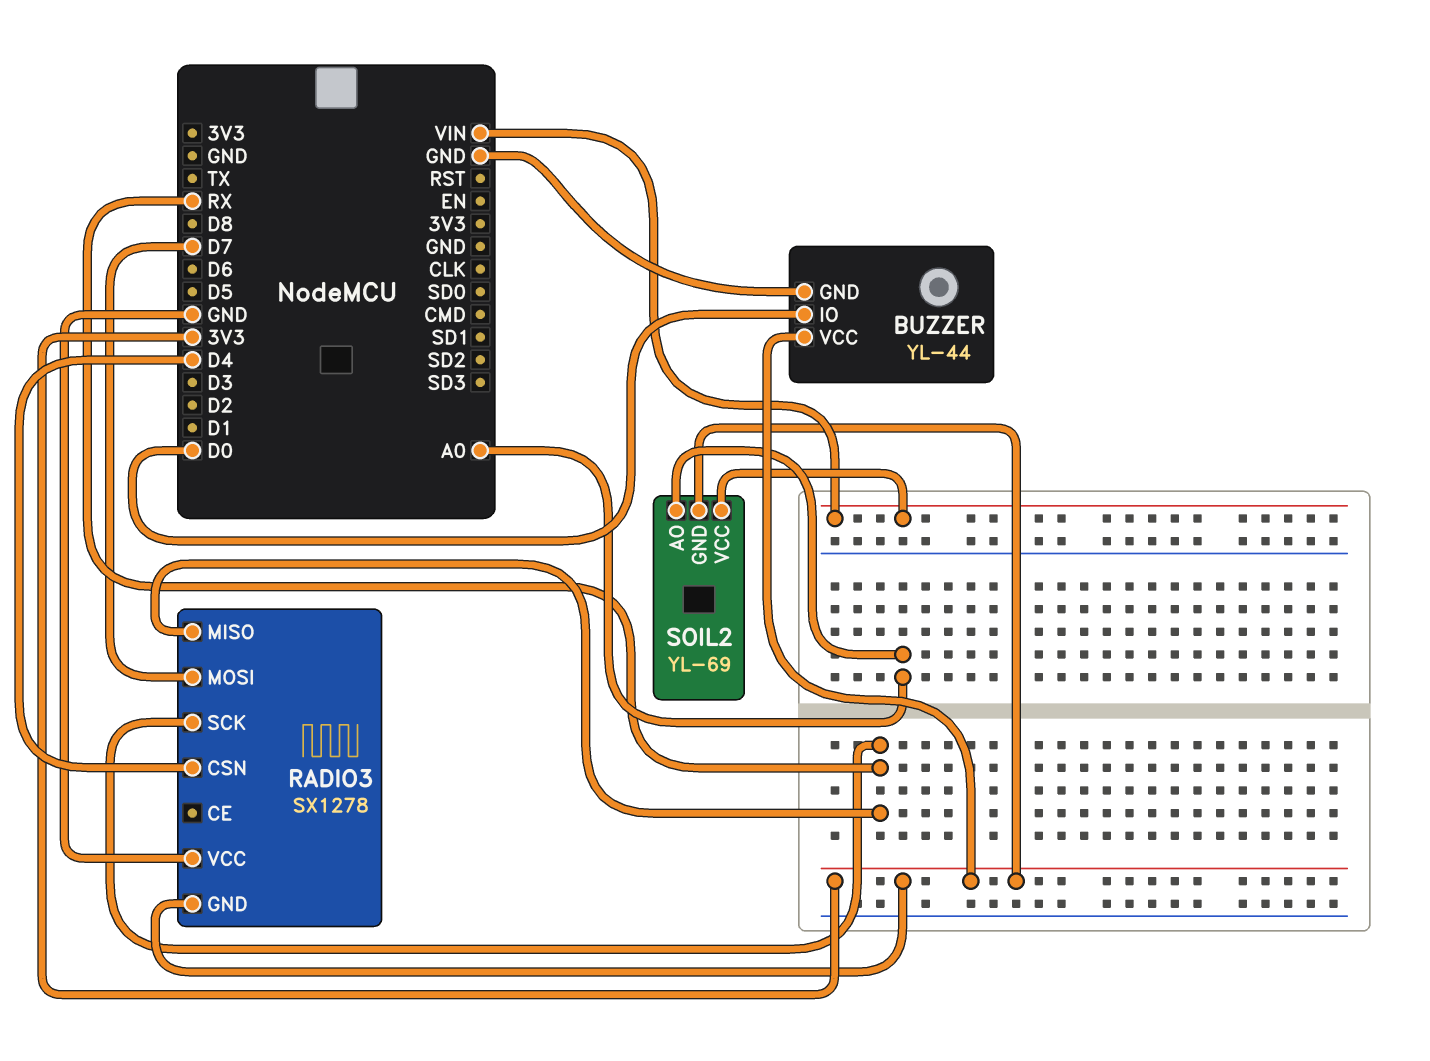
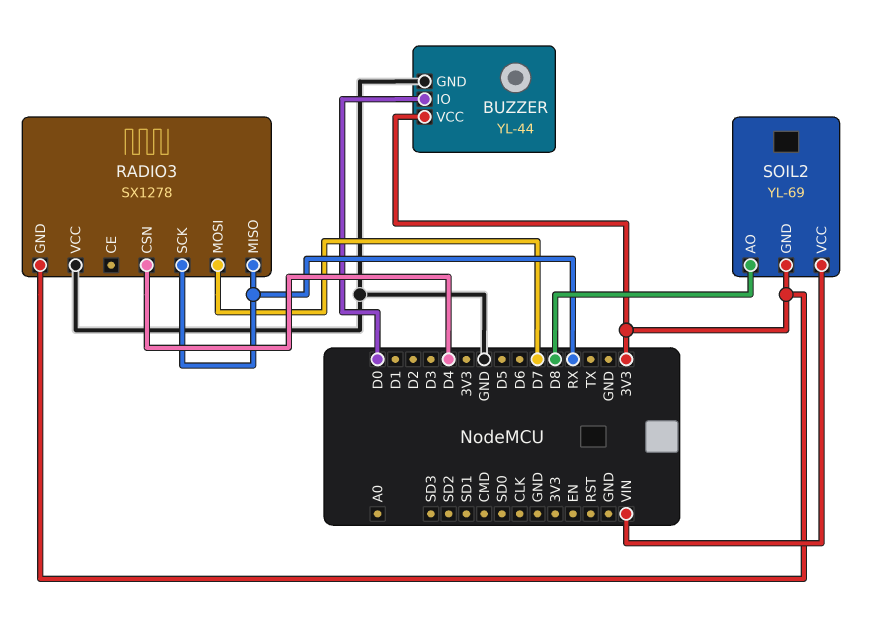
SOIL2 pin AO: A0 -> D8

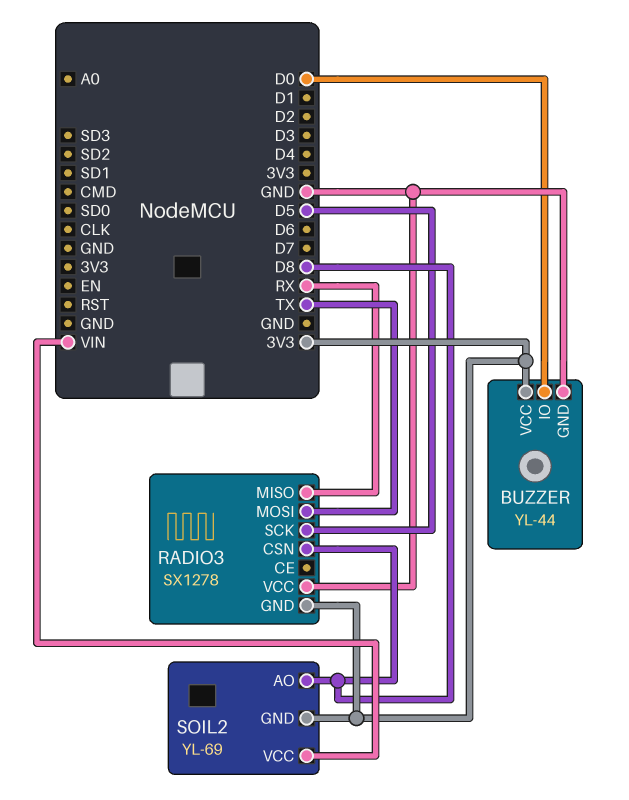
RADIO3 pin CSN: D4 -> D8
RADIO3 pin MOSI: D7 -> TX
RADIO3 pin SCK: RX -> D5

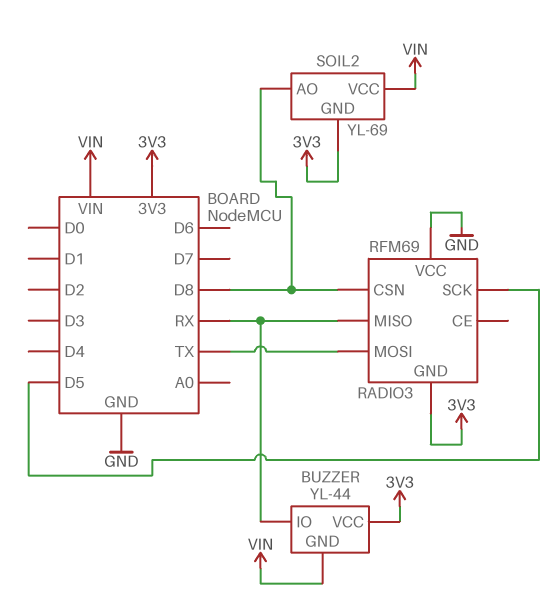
BUZZER pin GND: GND -> VIN
BUZZER pin IO: D0 -> RX
RADIO3: SX1278 -> RFM69

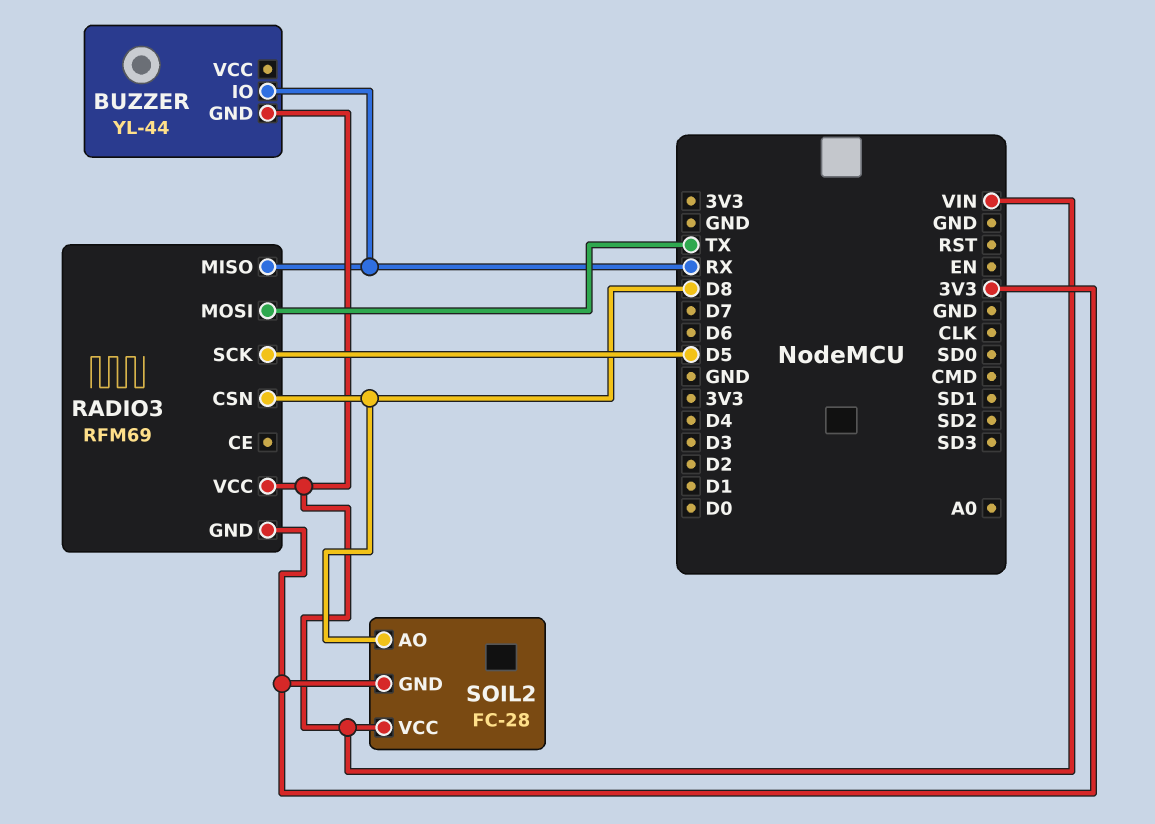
BUZZER pin VCC: 3V3 -> none
RADIO3 pin VCC: GND -> VIN
SOIL2: YL-69 -> FC-28

